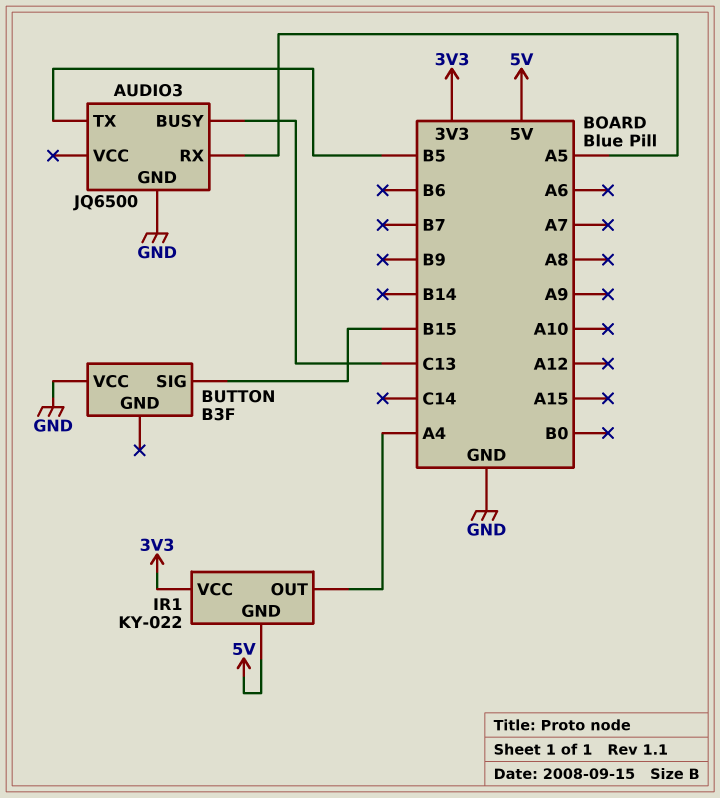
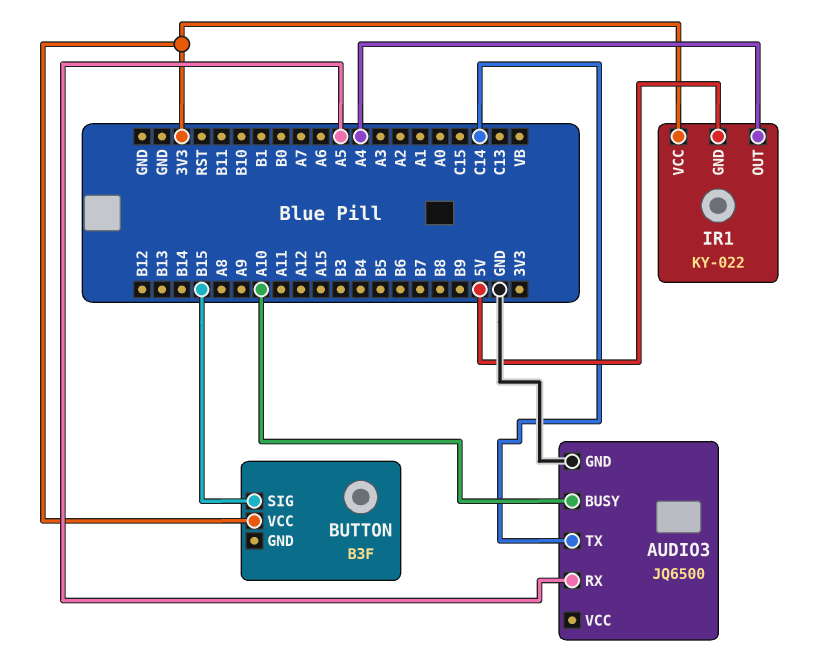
AUDIO3 pin BUSY: C13 -> A10
AUDIO3 pin TX: B5 -> C14
BUTTON pin VCC: GND -> 3V3

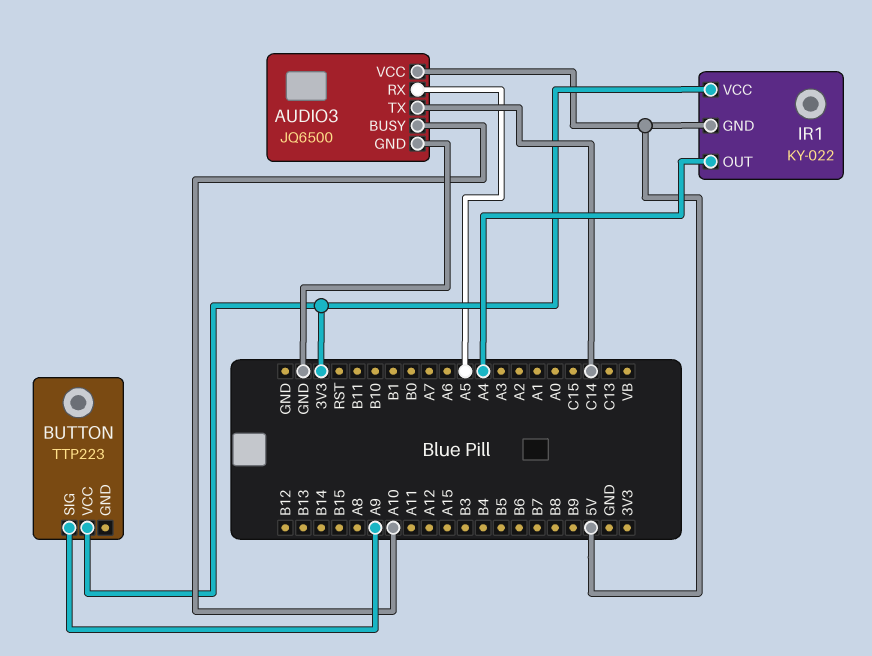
AUDIO3 pin VCC: none -> 5V
BUTTON: B3F -> TTP223
BUTTON pin SIG: B15 -> A9

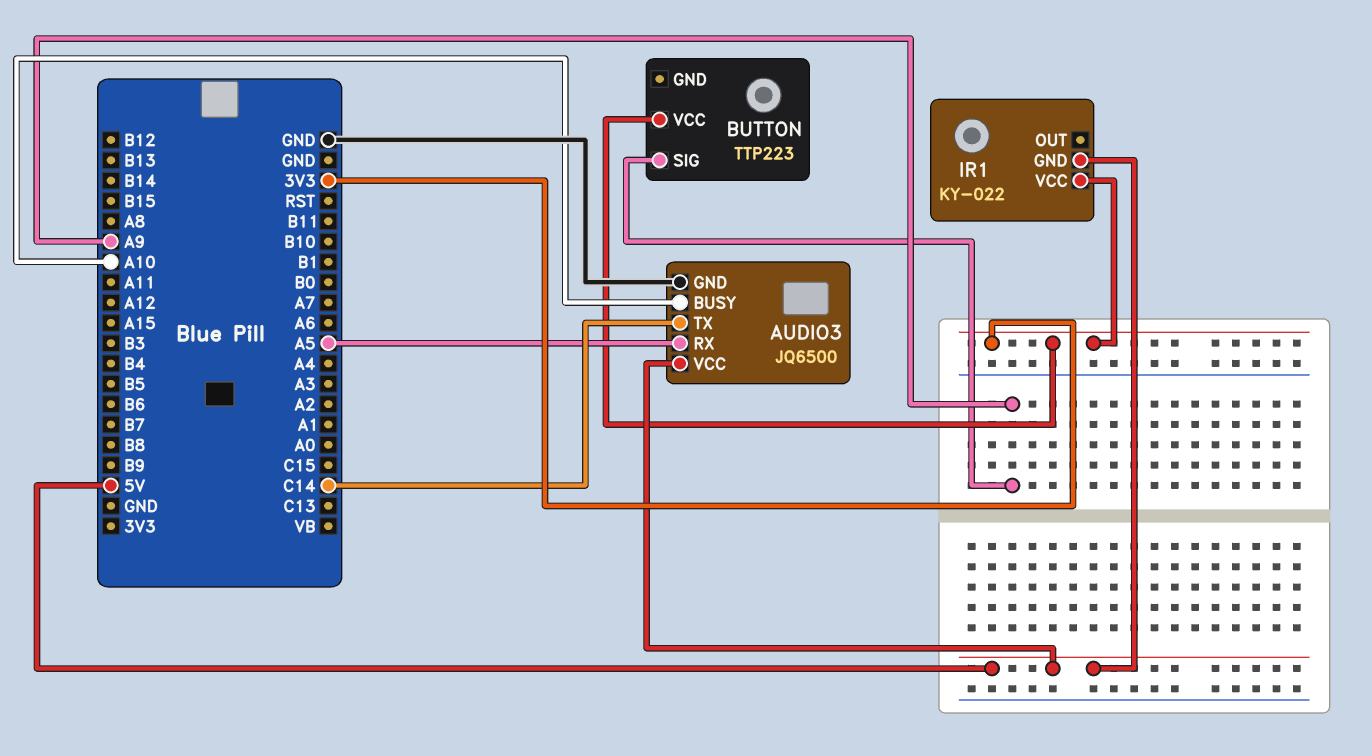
IR1 pin OUT: A4 -> none

